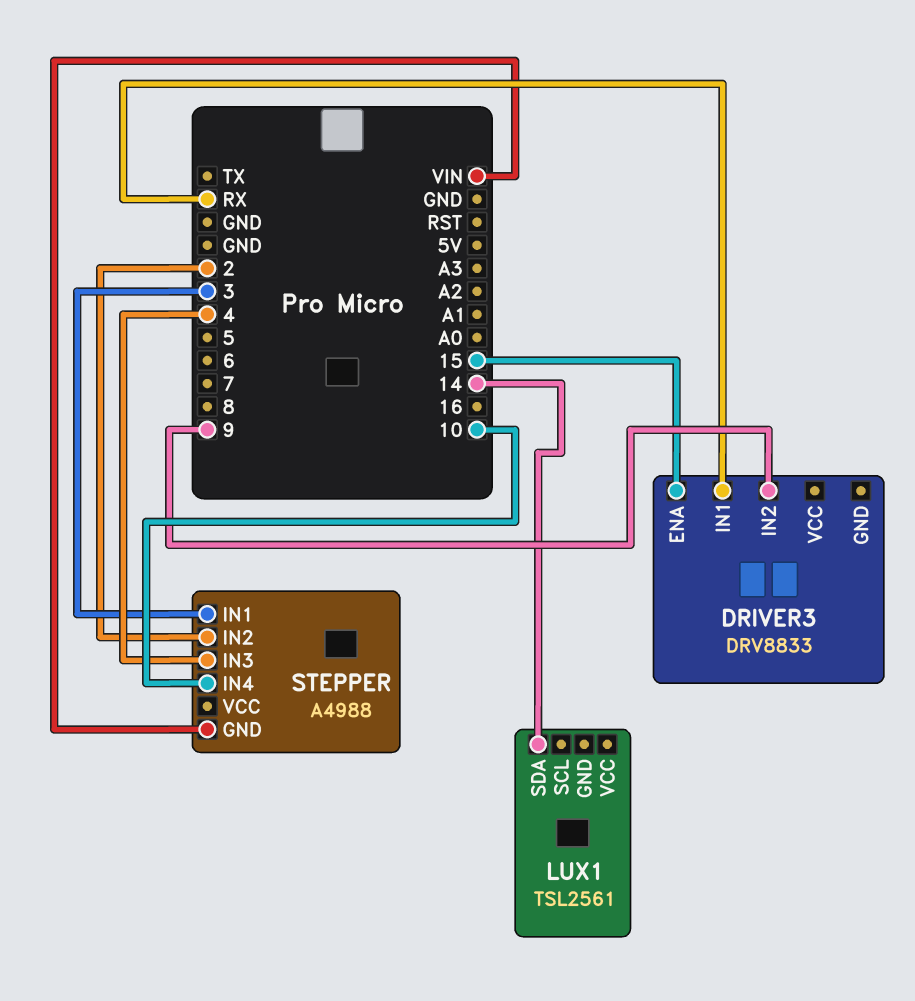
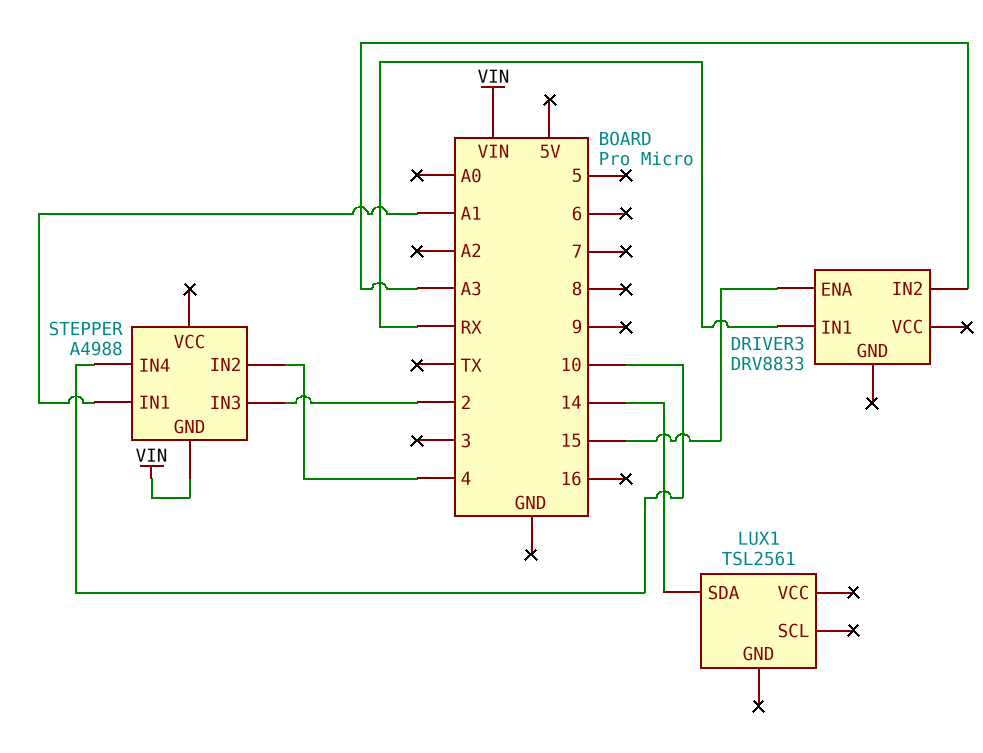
DRIVER3 pin IN2: 9 -> A3
STEPPER pin IN1: 3 -> A1
STEPPER pin IN2: 2 -> 4
STEPPER pin IN3: 4 -> 2

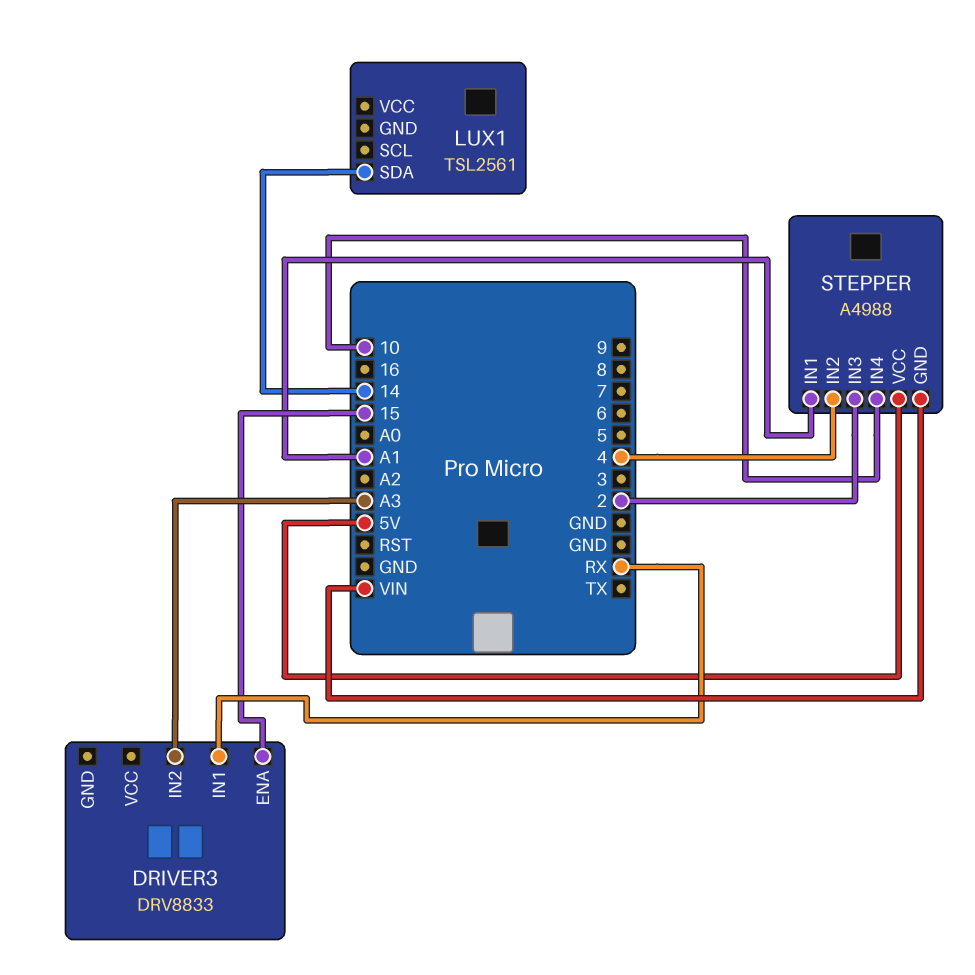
STEPPER pin VCC: none -> 5V

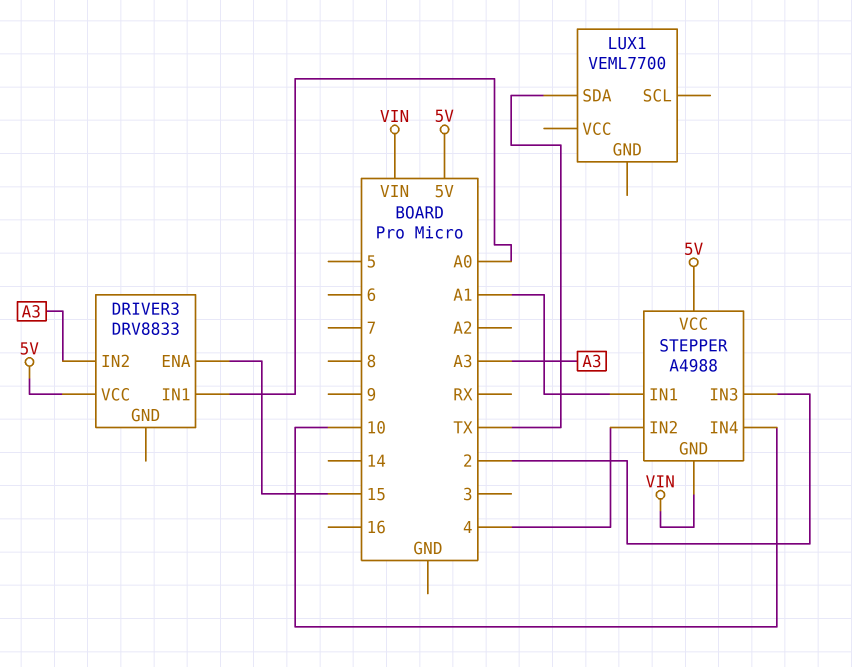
DRIVER3 pin IN1: RX -> A0
DRIVER3 pin VCC: none -> 5V
LUX1: TSL2561 -> VEML7700
LUX1 pin SDA: 14 -> TX

